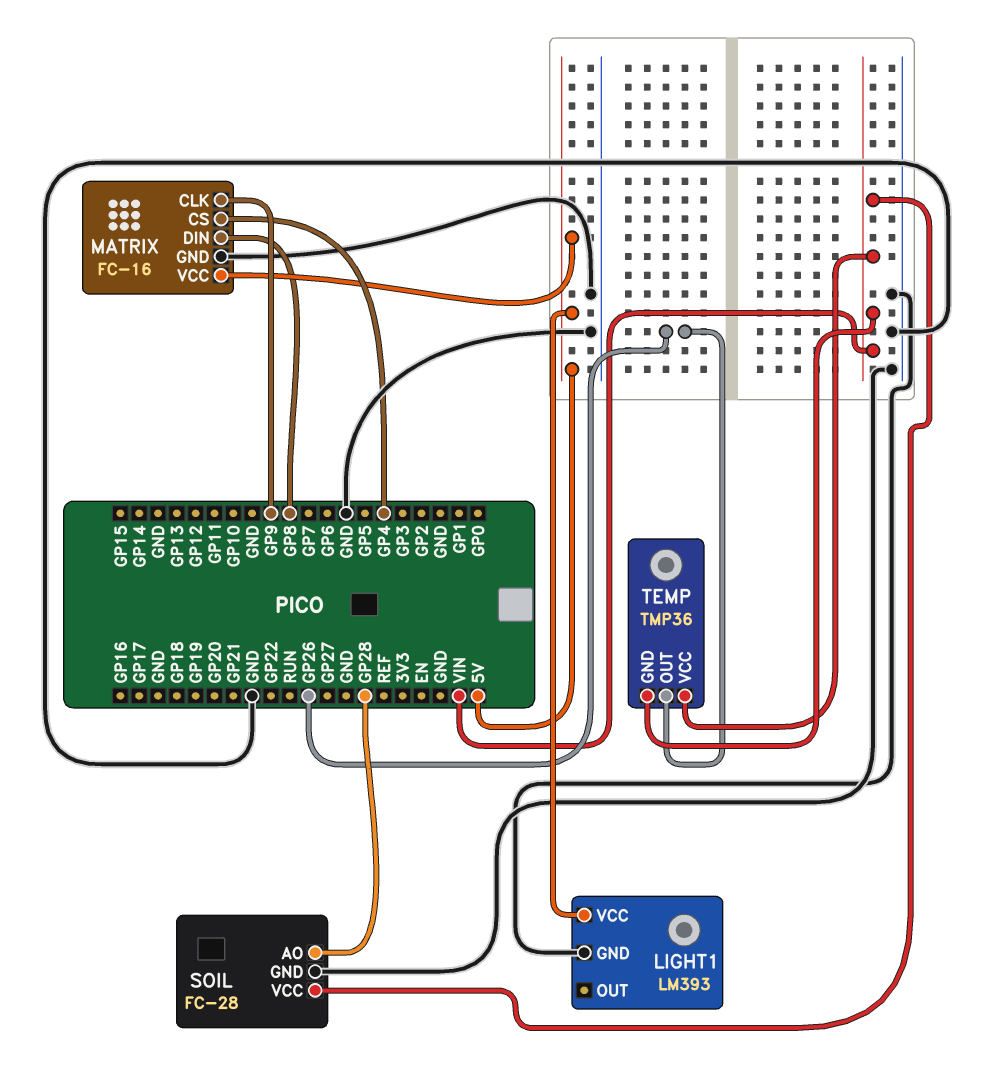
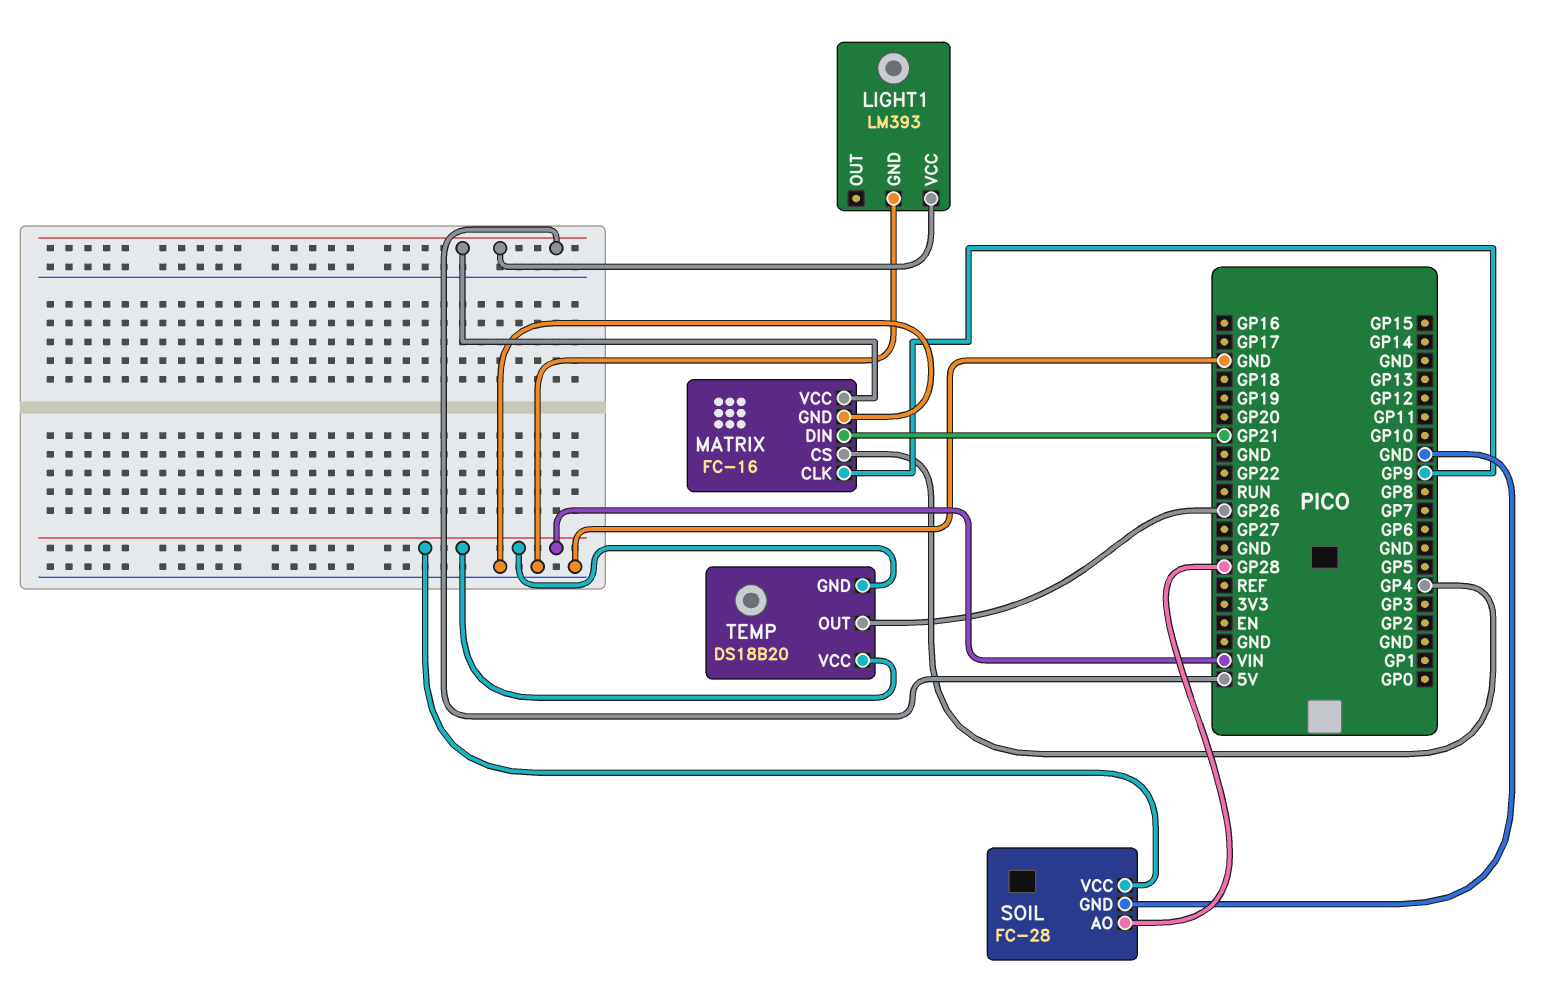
MATRIX pin DIN: GP8 -> GP21
TEMP: TMP36 -> DS18B20

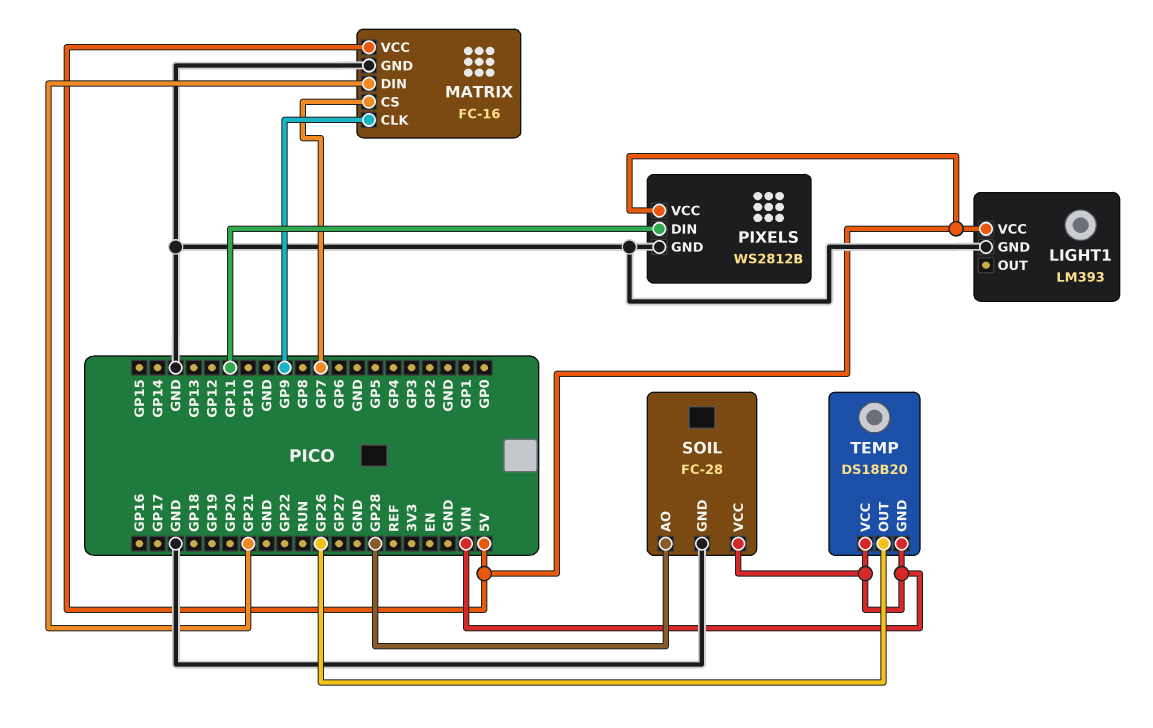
MATRIX pin CS: GP4 -> GP7
PIXELS: none -> WS2812B
PIXELS pin DIN: none -> GP11
PIXELS pin GND: none -> GND
PIXELS pin VCC: none -> 5V

